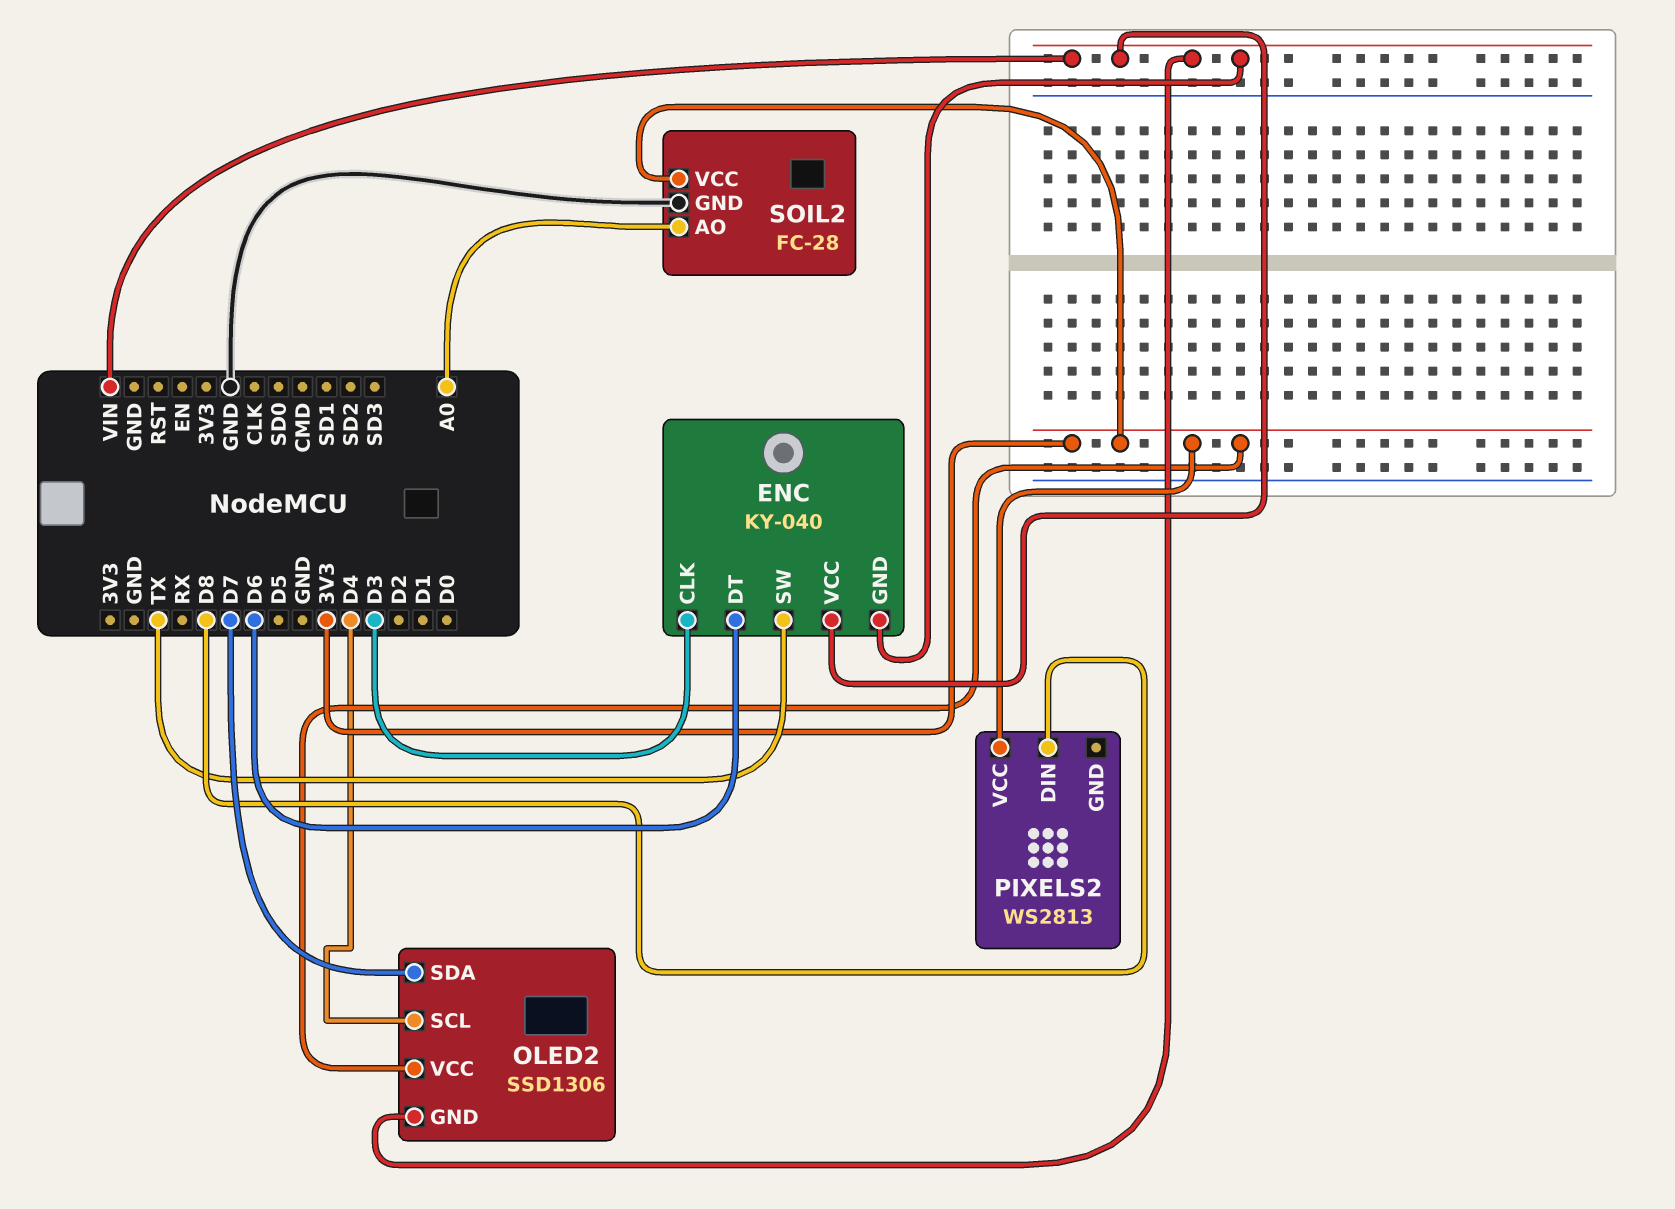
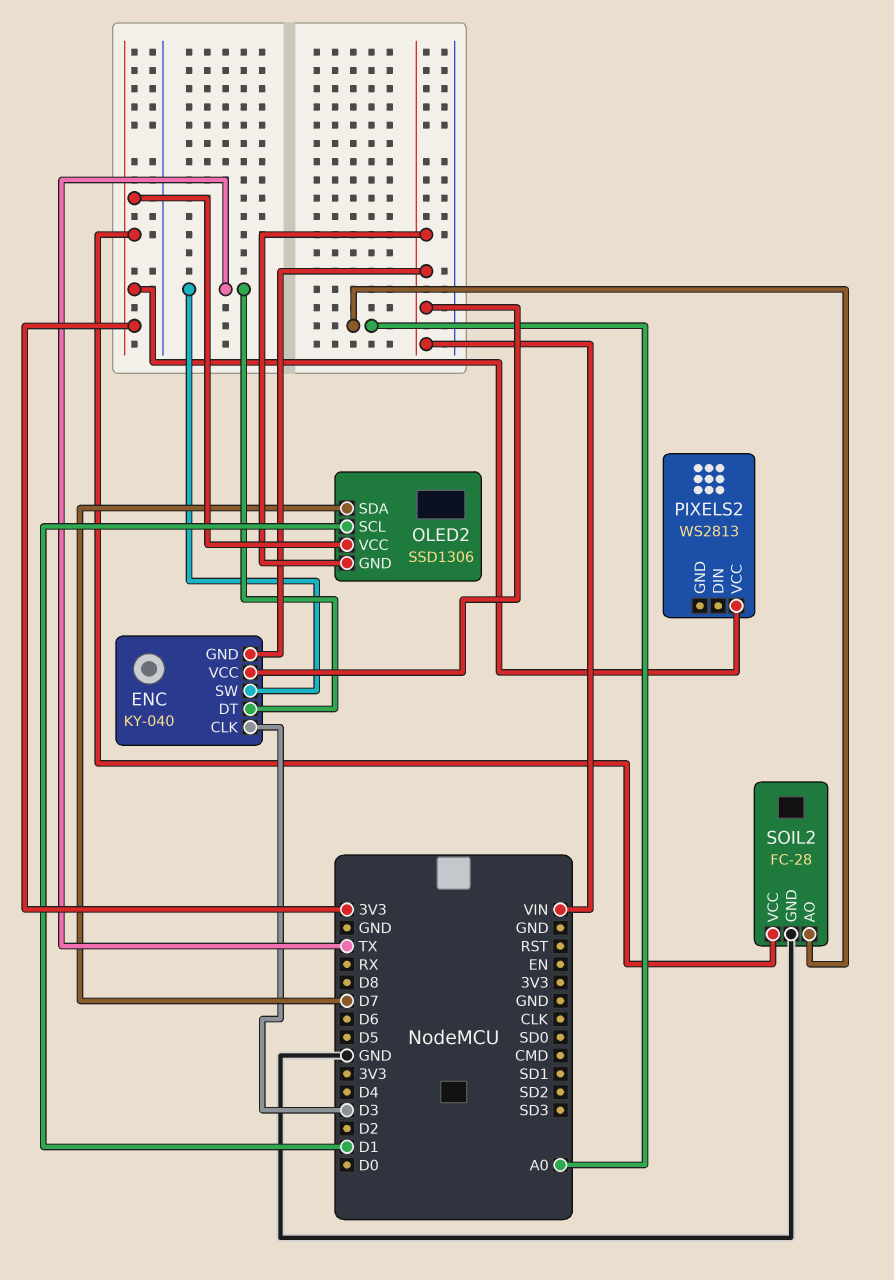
ENC pin DT: D6 -> TX
OLED2 pin SCL: D4 -> D1
PIXELS2 pin DIN: D8 -> none

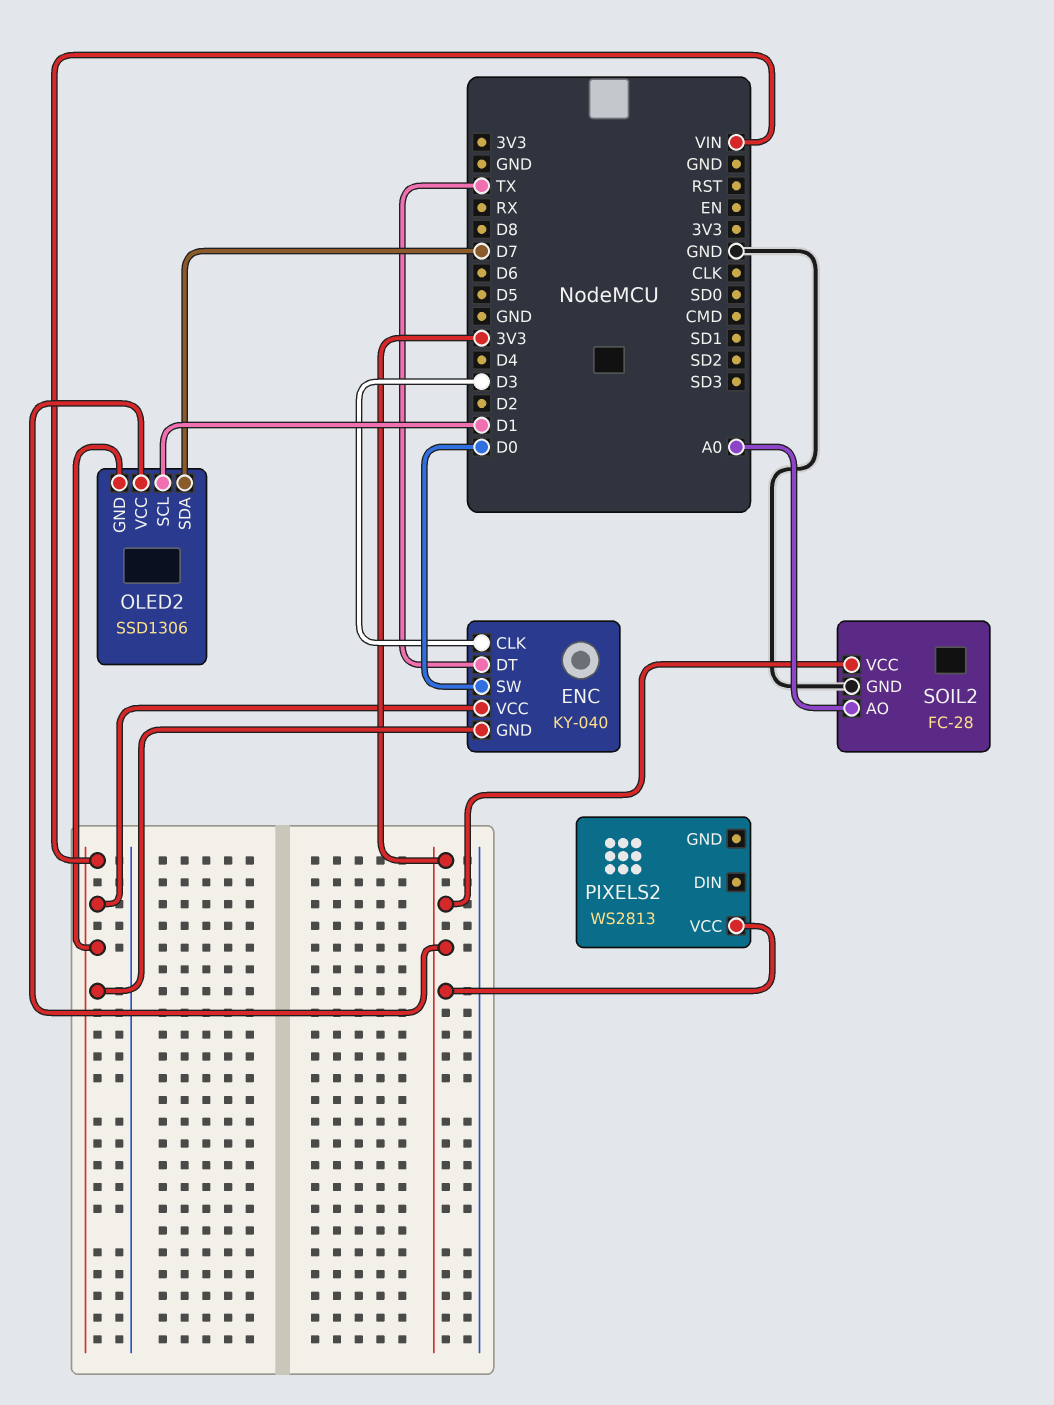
ENC pin SW: TX -> D0

